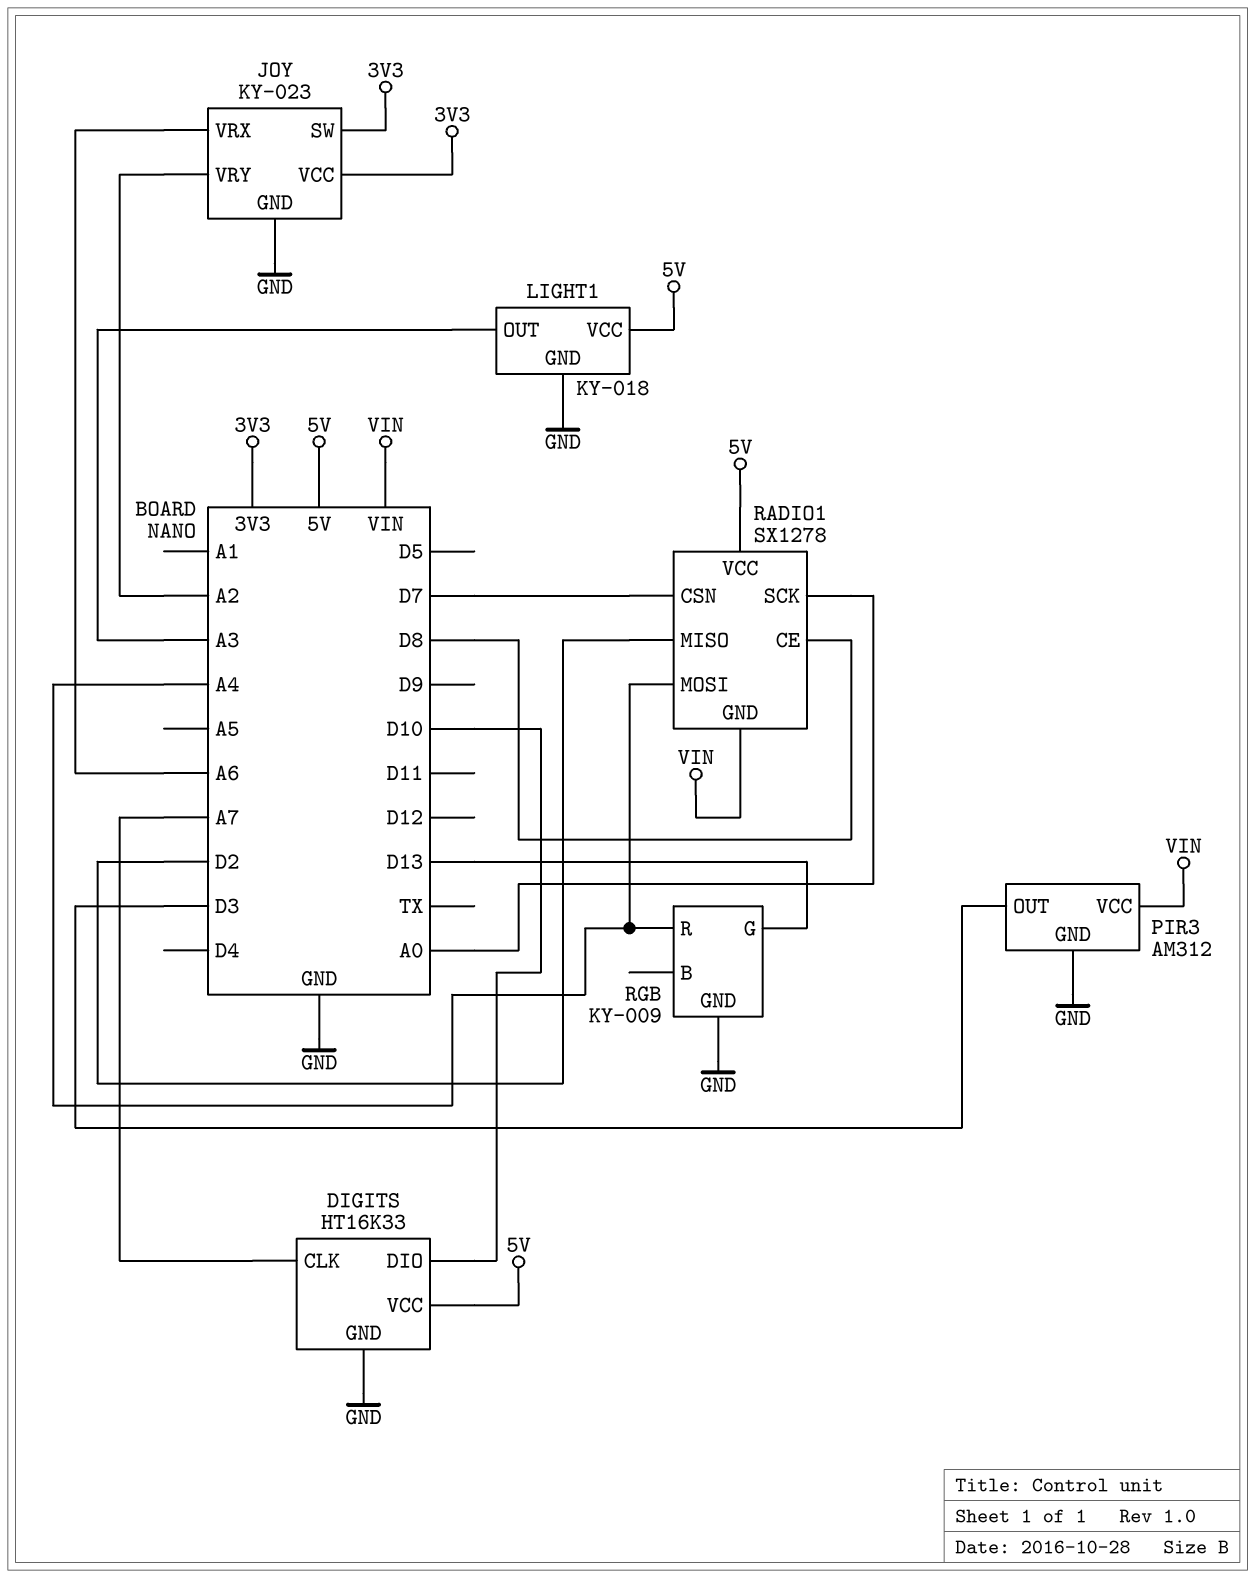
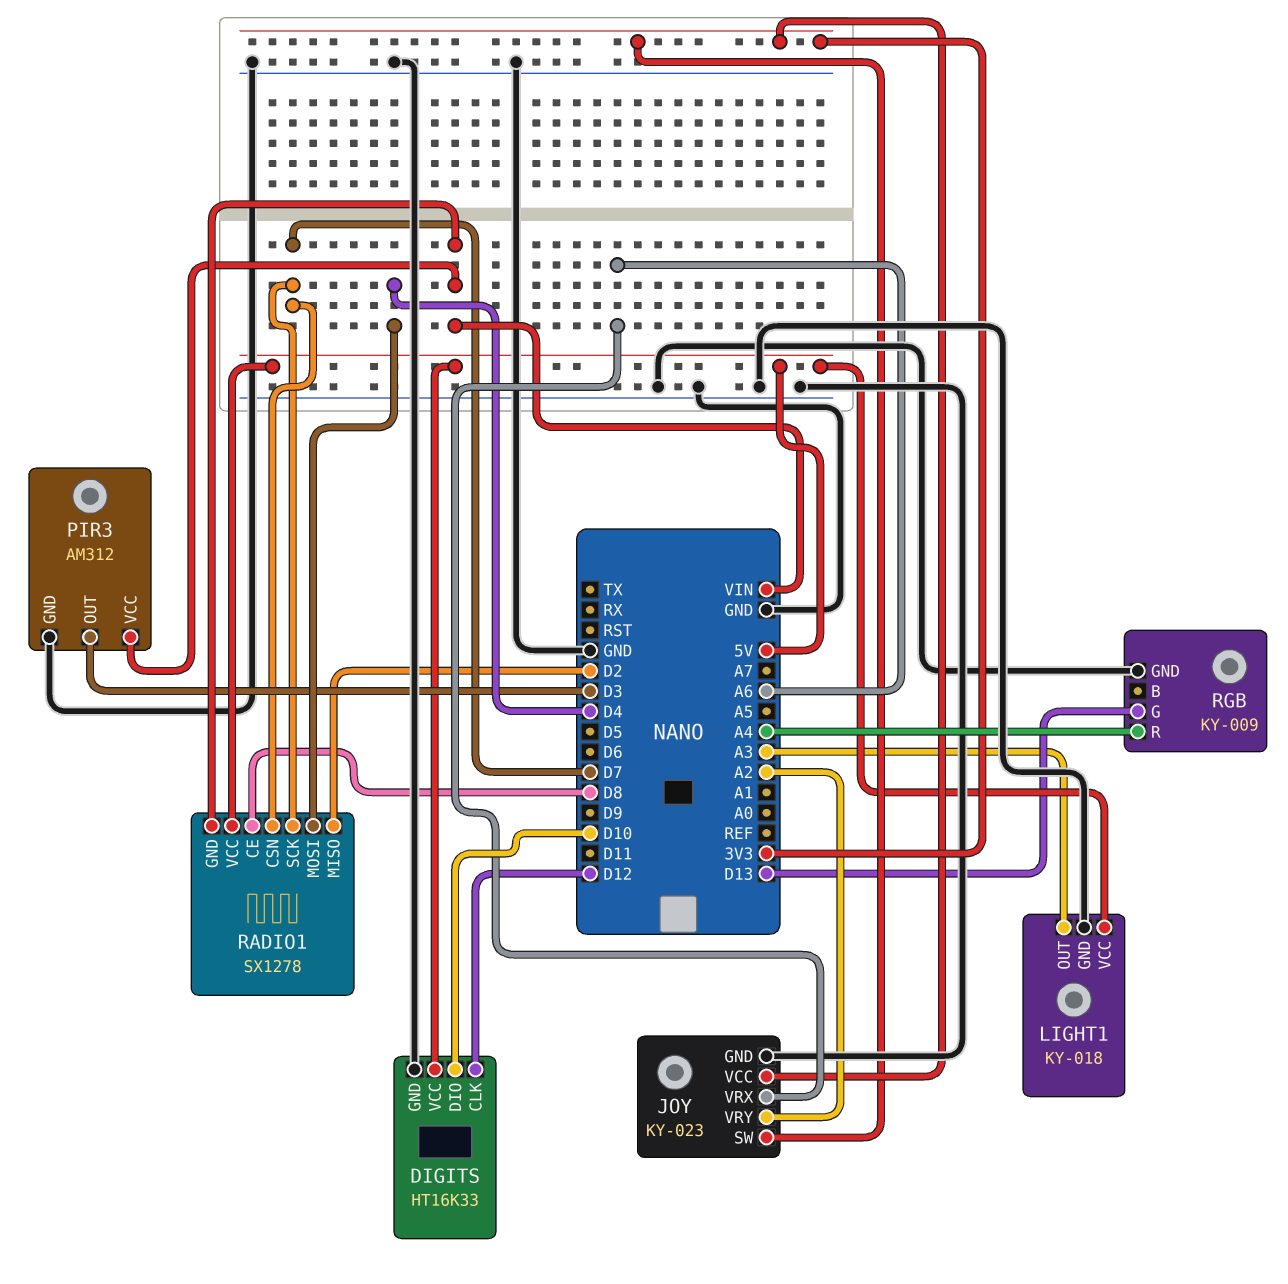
DIGITS pin CLK: A7 -> D12
RADIO1 pin MOSI: A4 -> D4
RADIO1 pin SCK: A0 -> D7

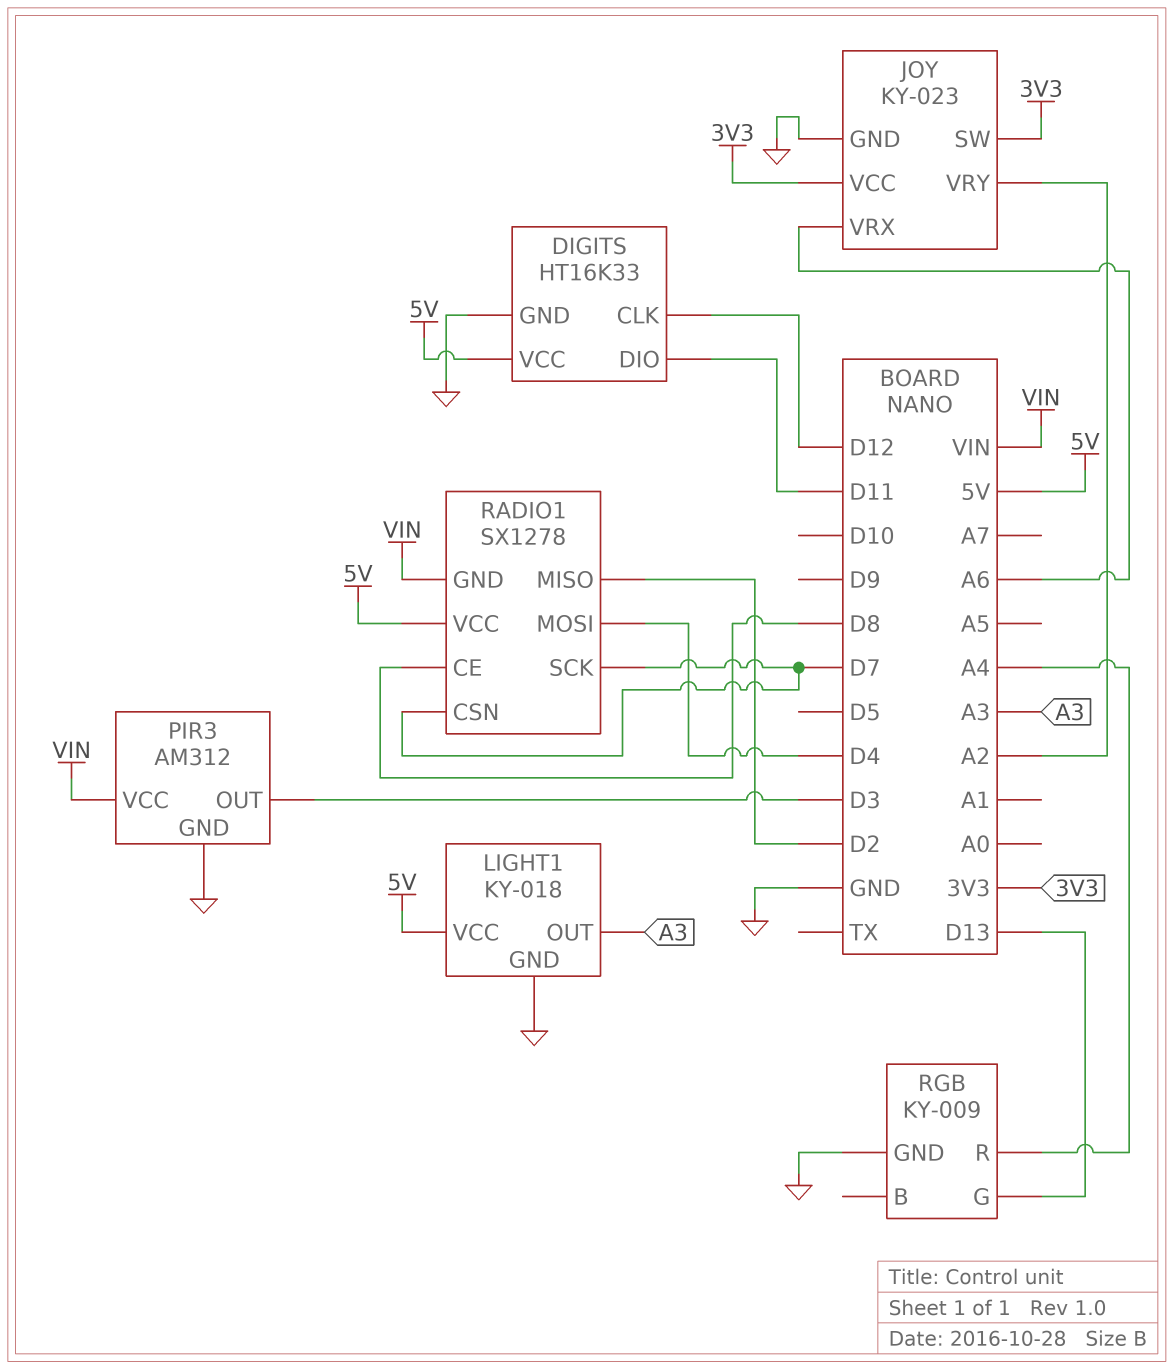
DIGITS pin DIO: D10 -> D11

